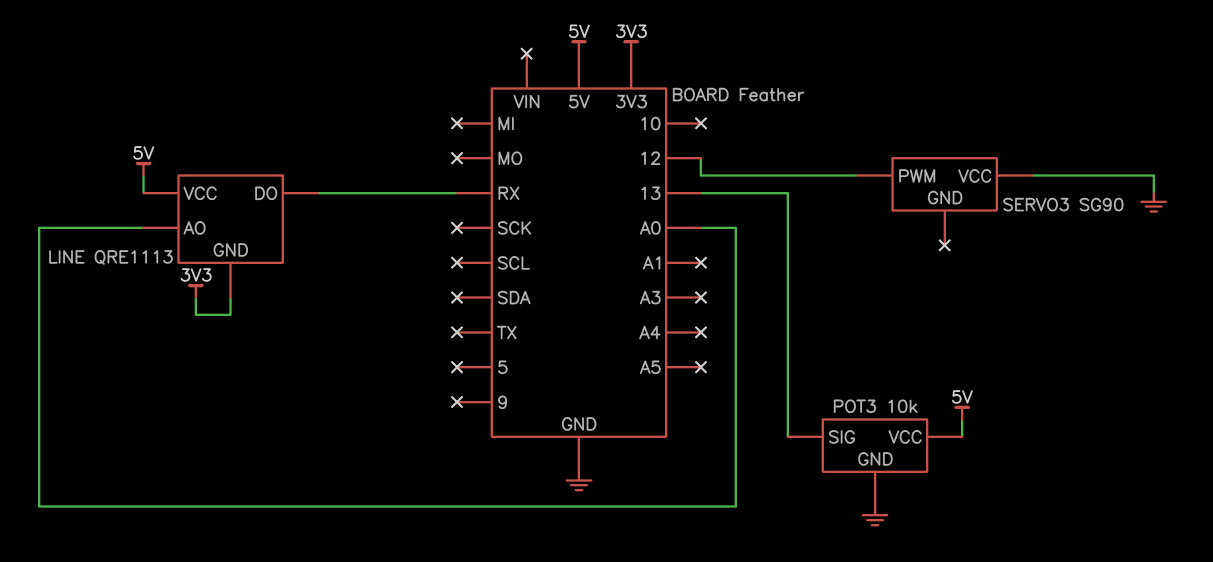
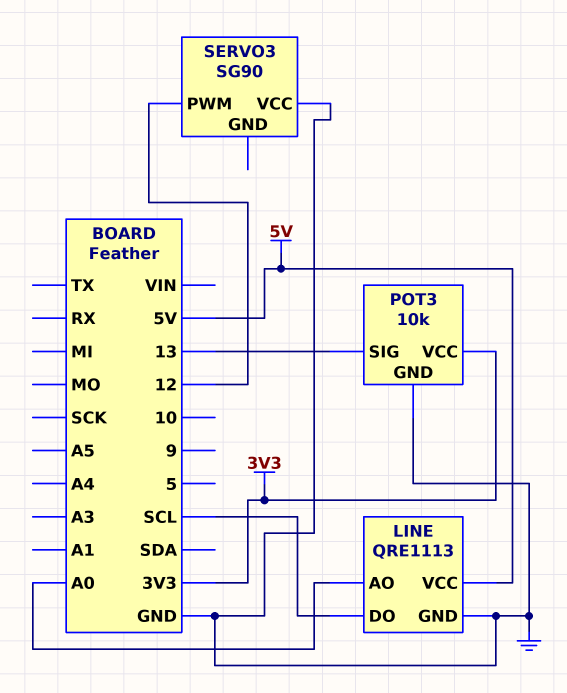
LINE pin DO: RX -> SCL
LINE pin GND: 3V3 -> GND
POT3 pin VCC: 5V -> 3V3

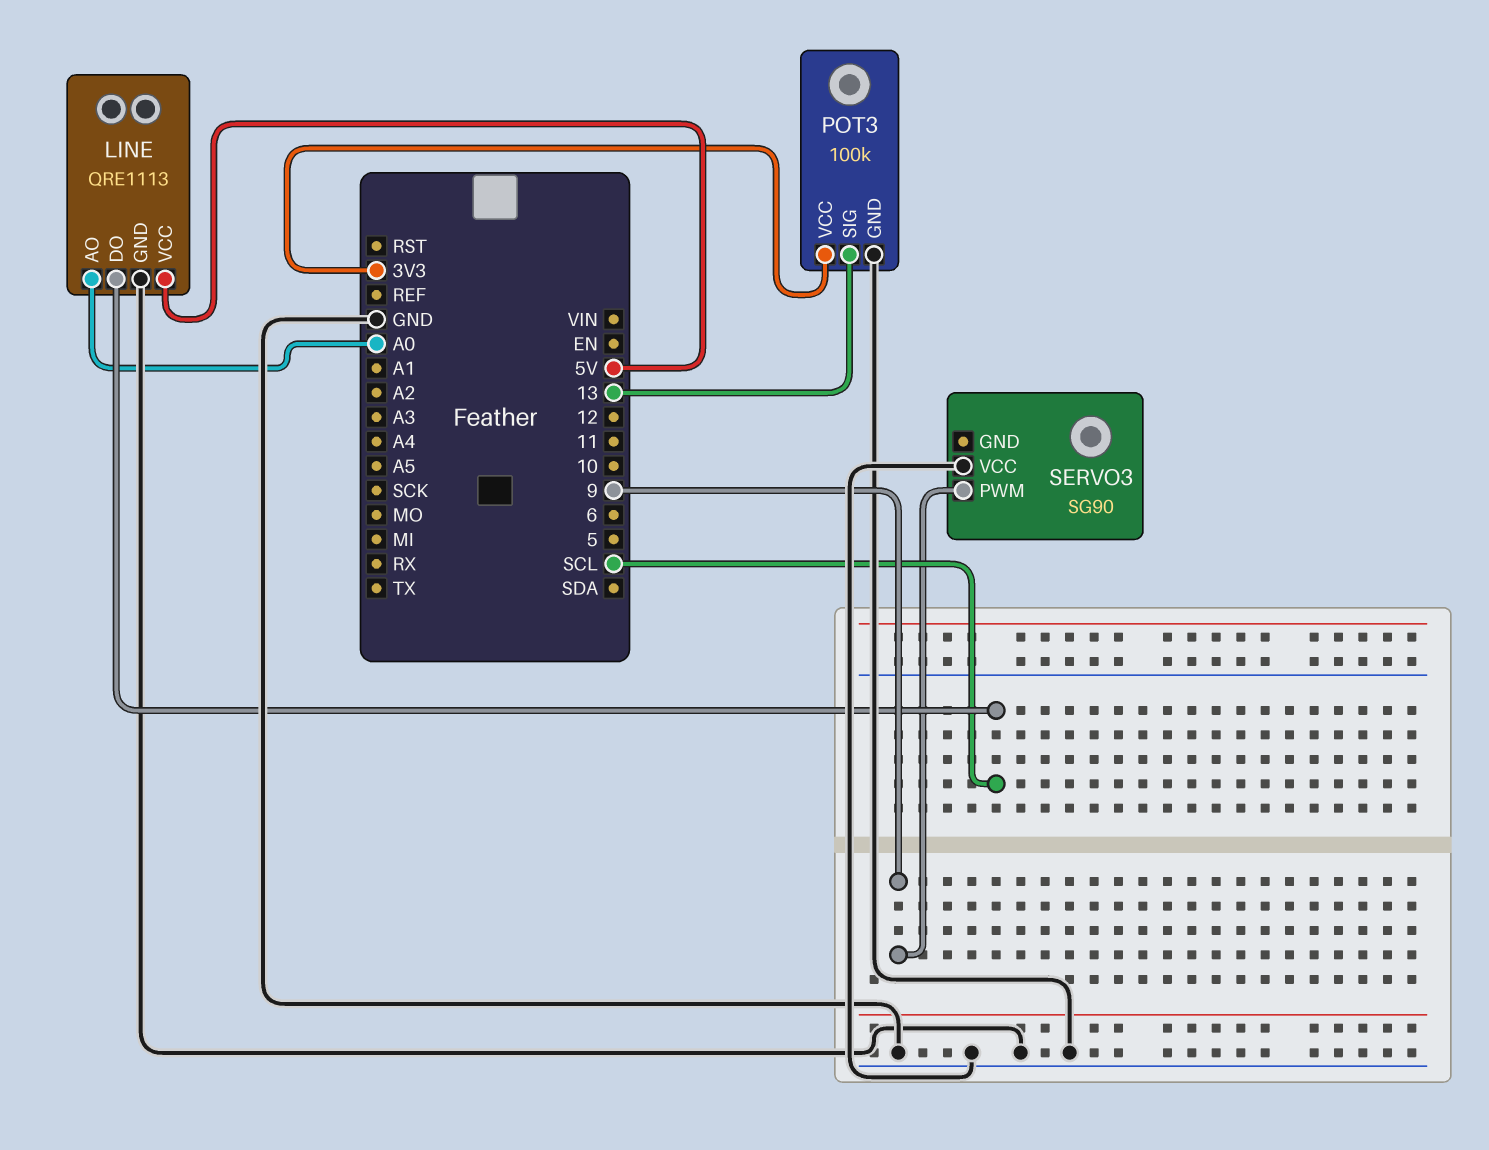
POT3: 10k -> 100k
SERVO3 pin PWM: 12 -> 9

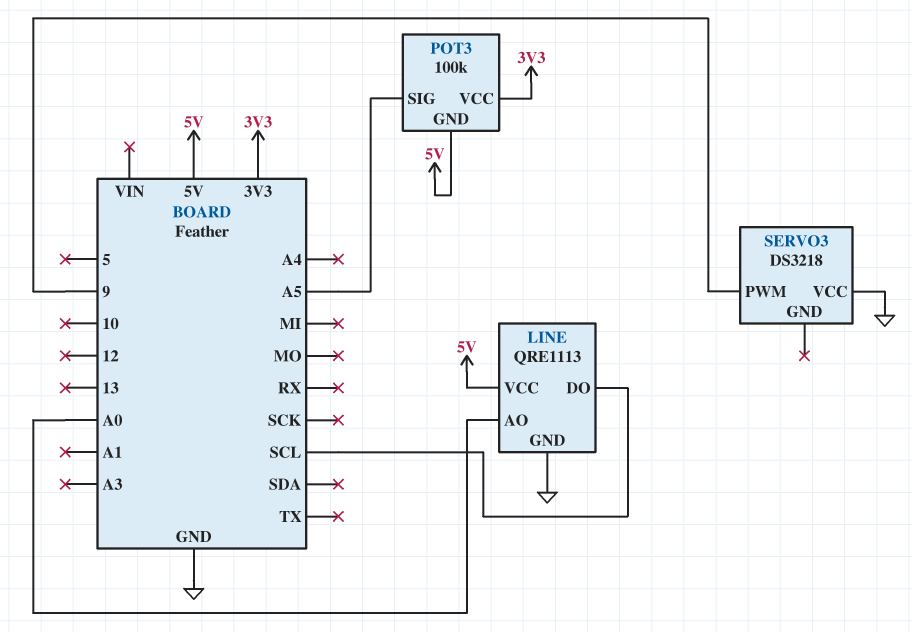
POT3 pin GND: GND -> 5V
POT3 pin SIG: 13 -> A5
SERVO3: SG90 -> DS3218

